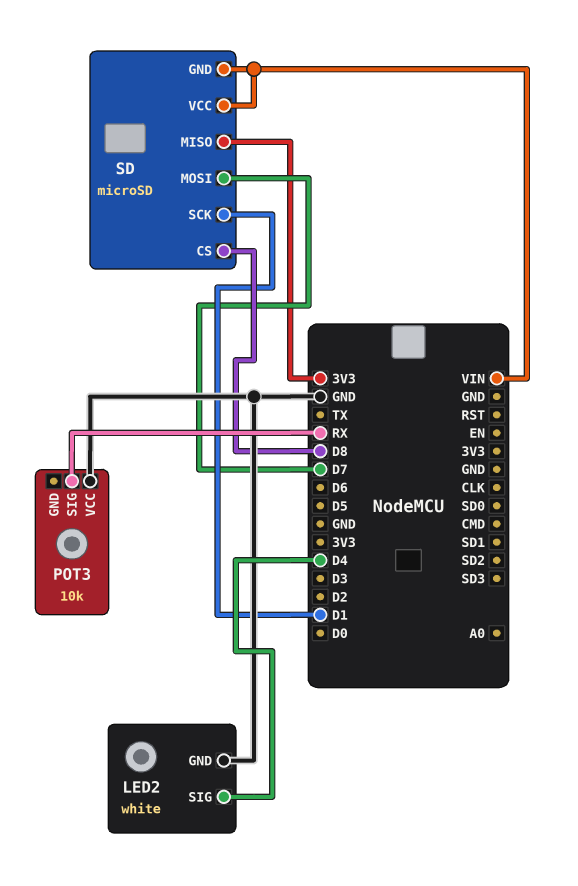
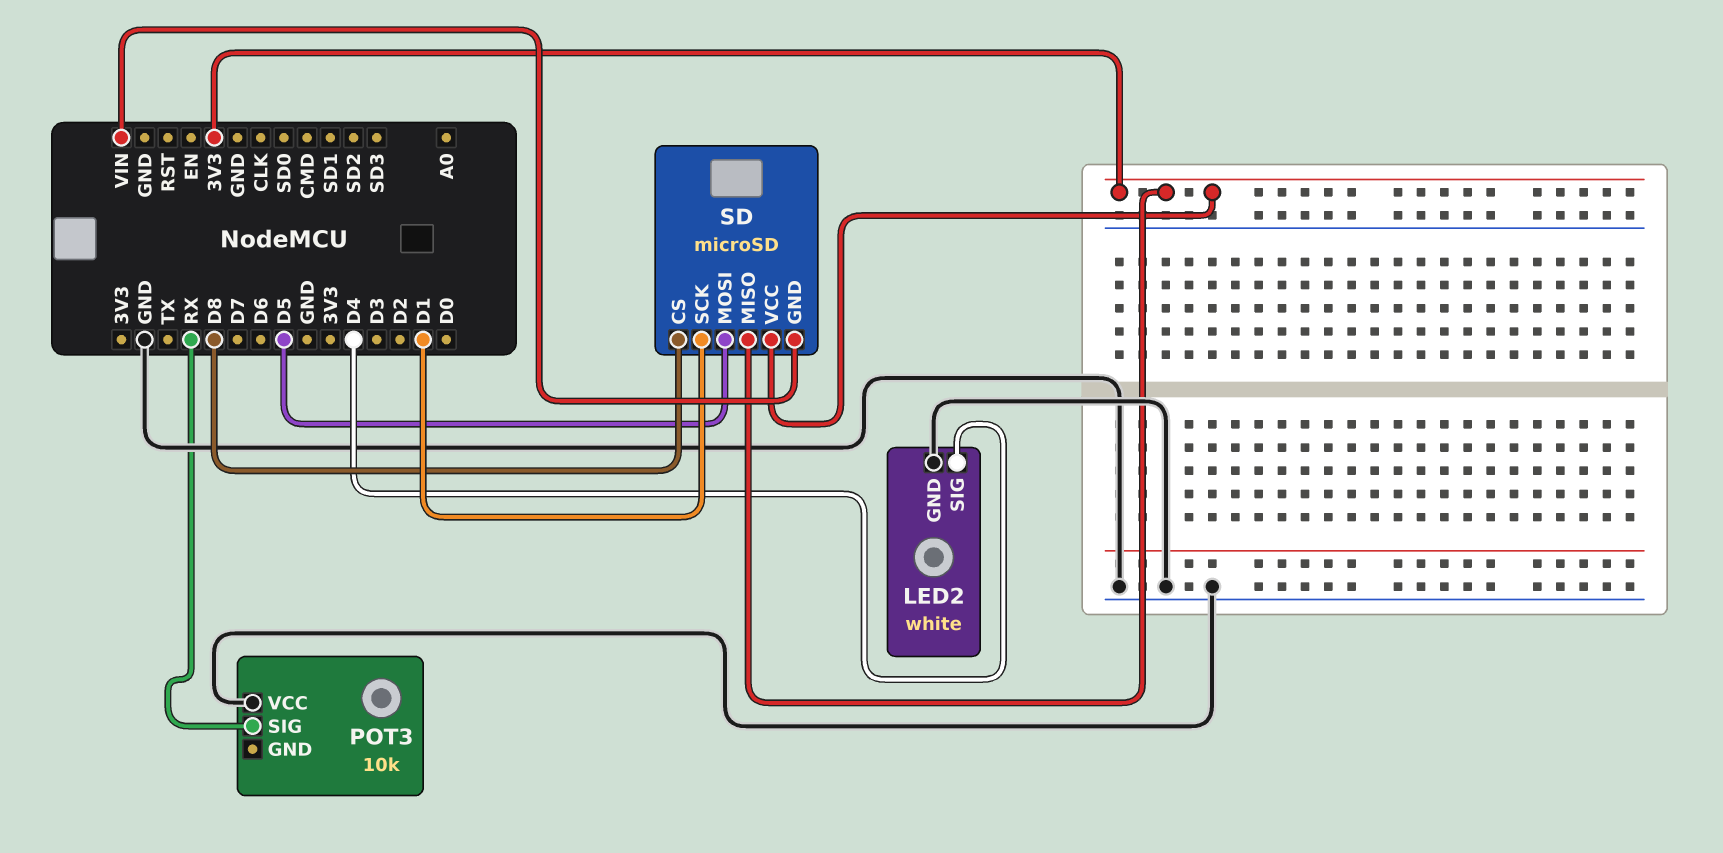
SD pin MOSI: D7 -> D5
SD pin VCC: VIN -> 3V3

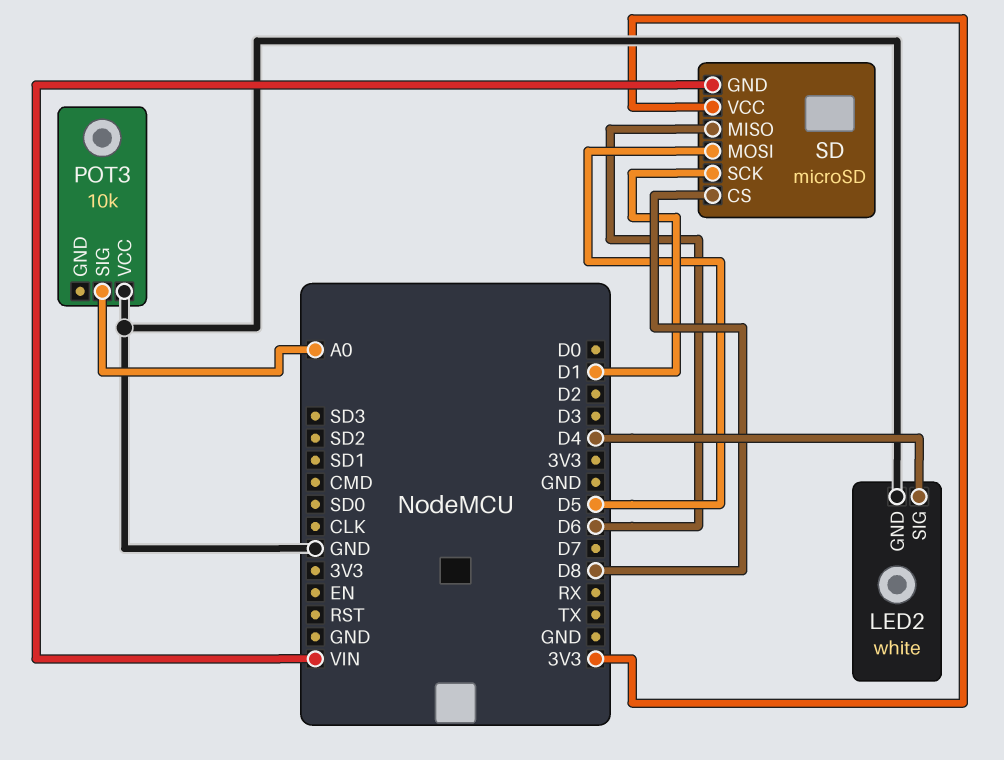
POT3 pin SIG: RX -> A0
SD pin MISO: 3V3 -> D6

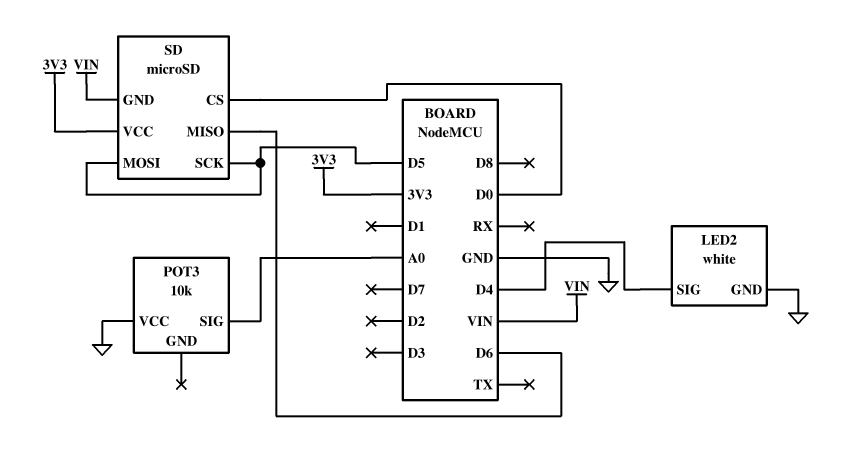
SD pin CS: D8 -> D0
SD pin SCK: D1 -> D5

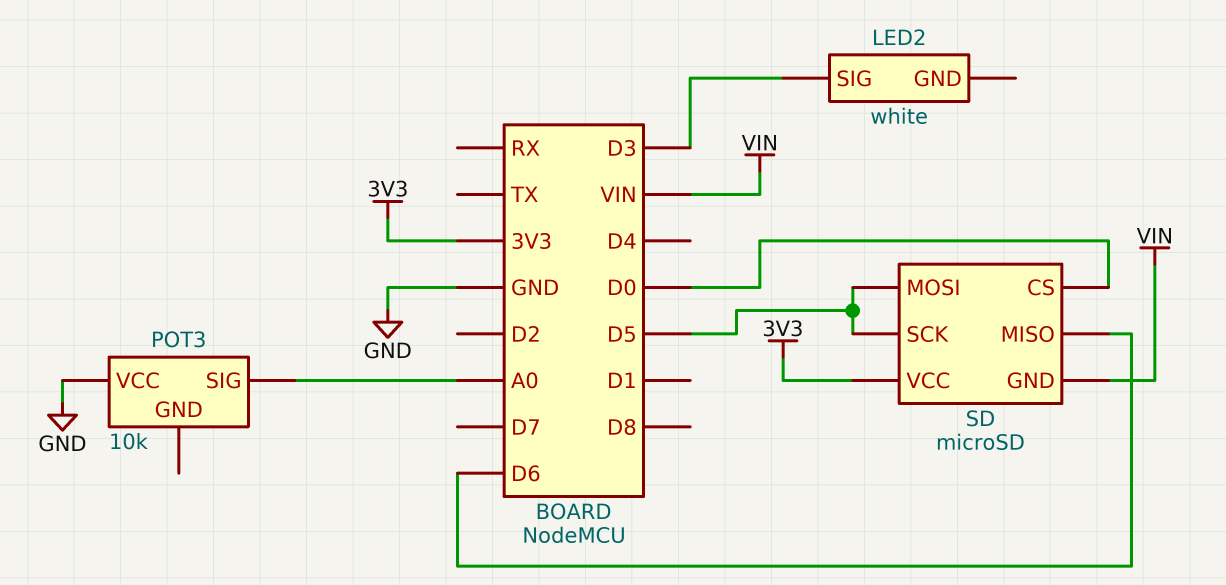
LED2 pin GND: GND -> none
LED2 pin SIG: D4 -> D3

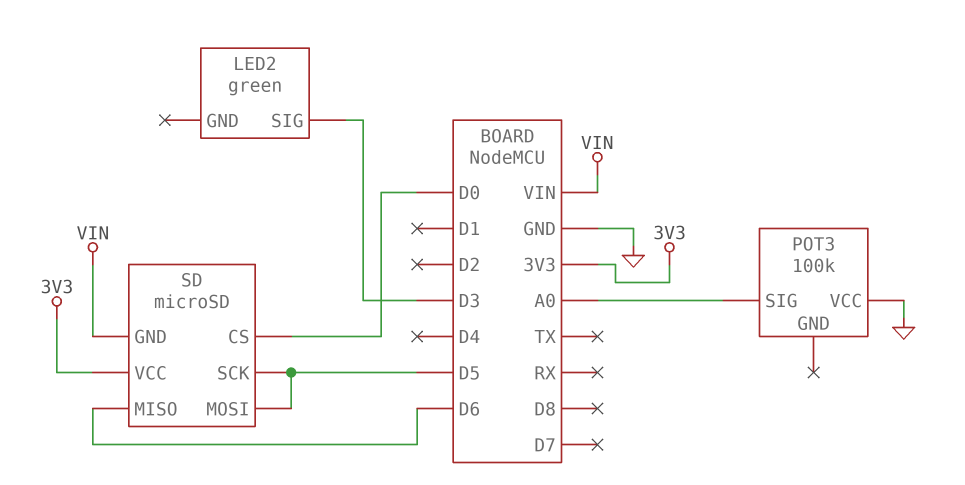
LED2: white -> green
POT3: 10k -> 100k

